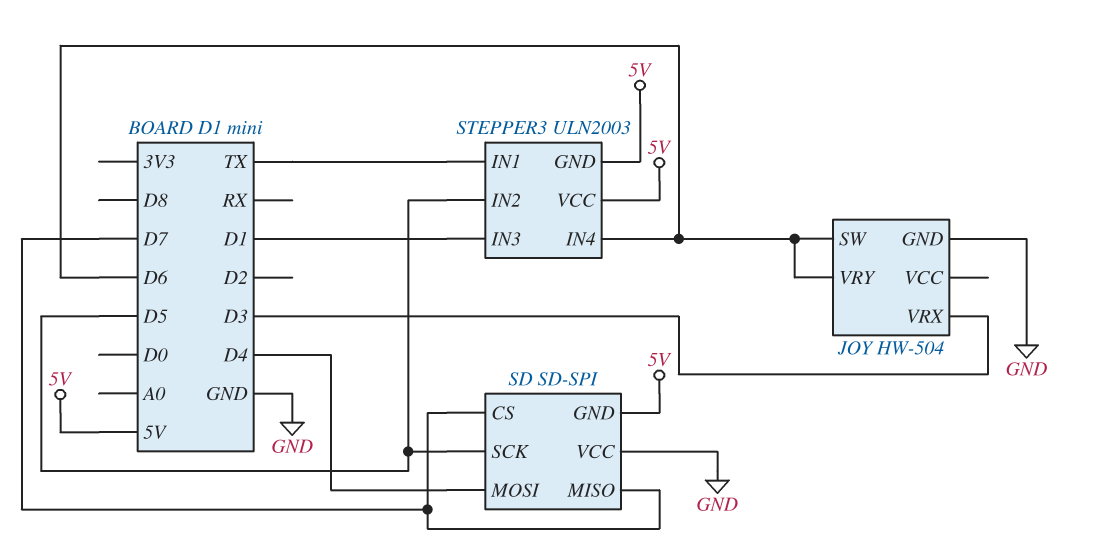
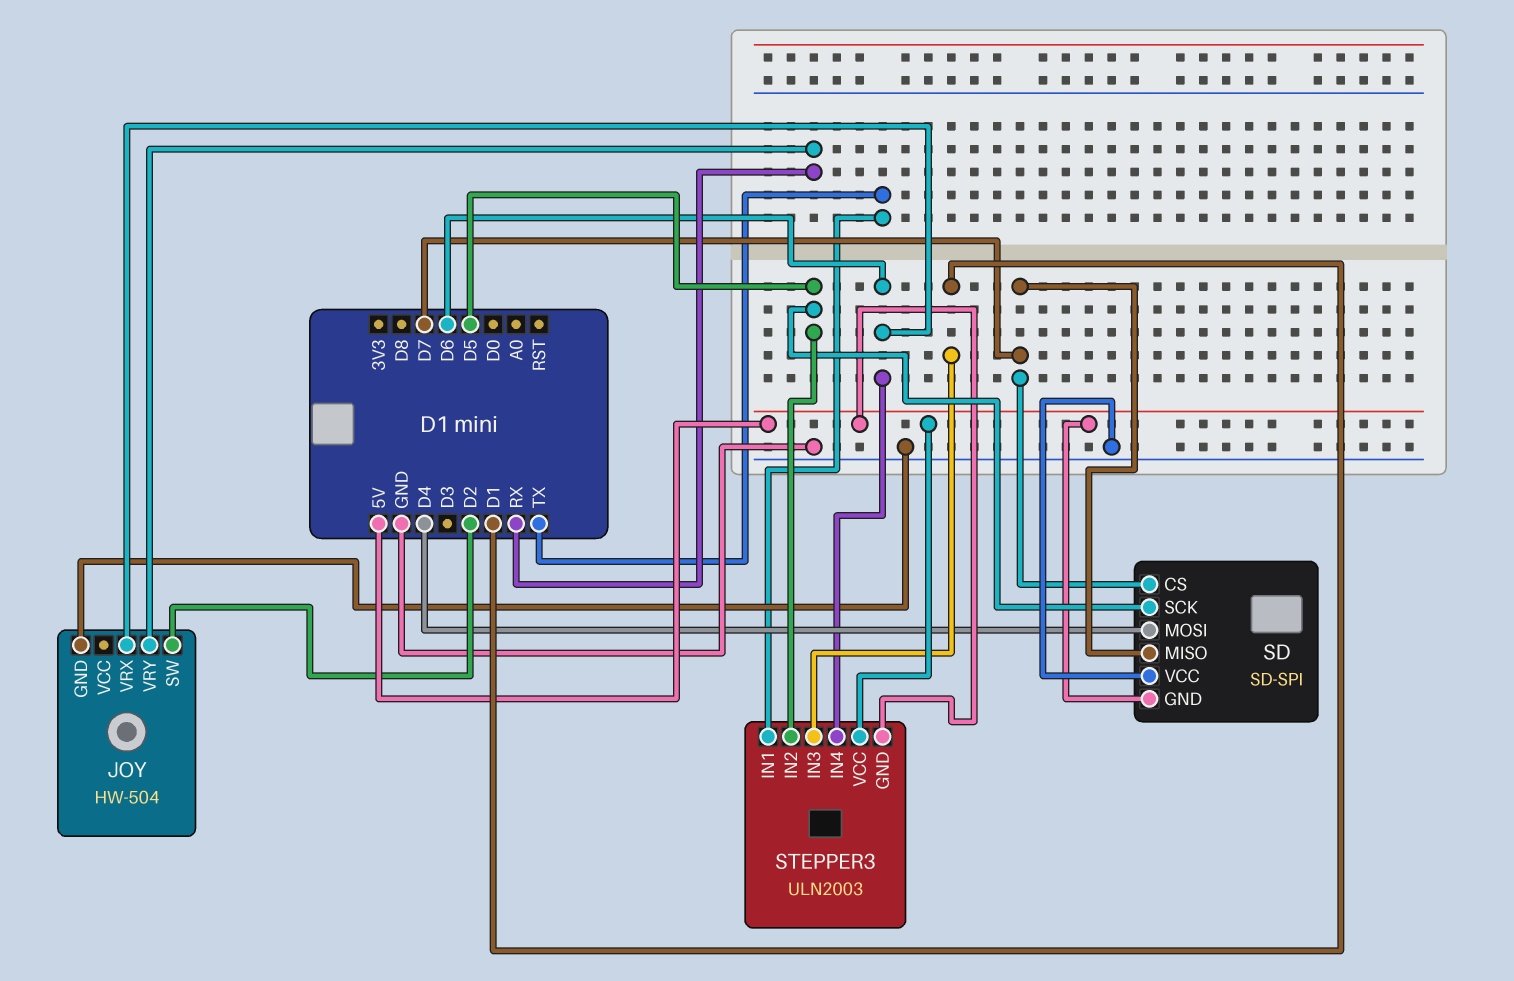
JOY pin SW: D6 -> D2
JOY pin VRX: D3 -> D6
JOY pin VRY: D6 -> RX

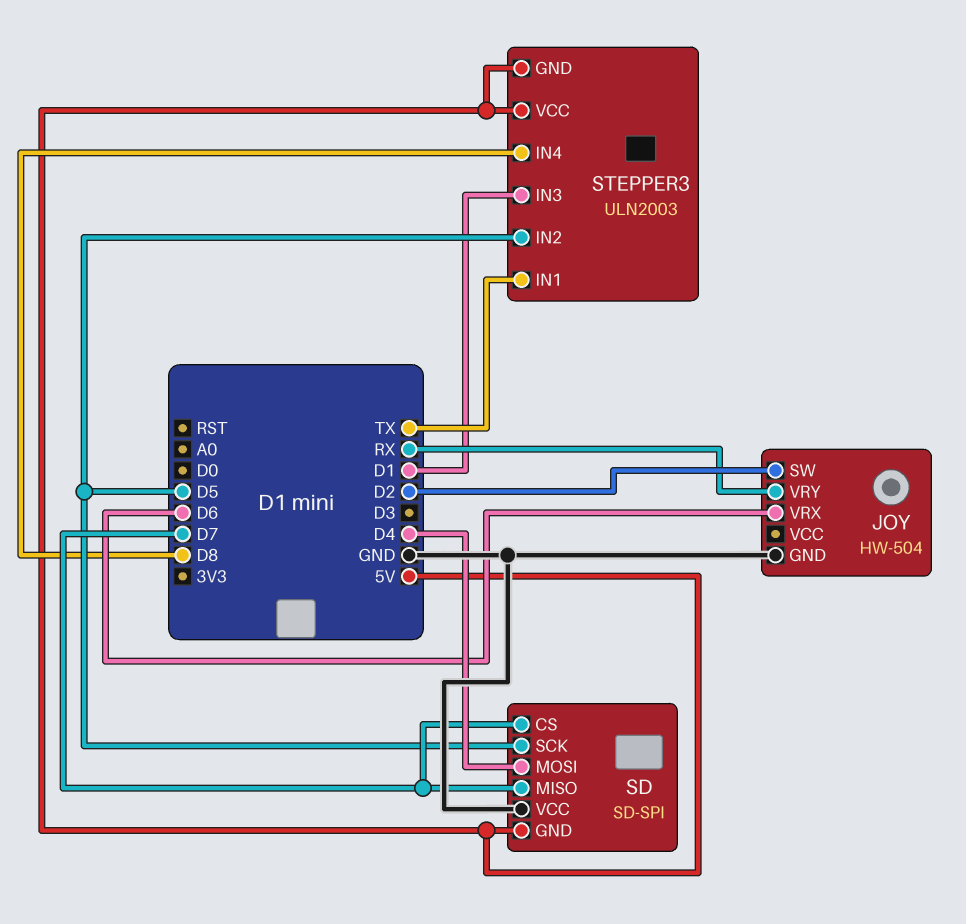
STEPPER3 pin IN4: D6 -> D8

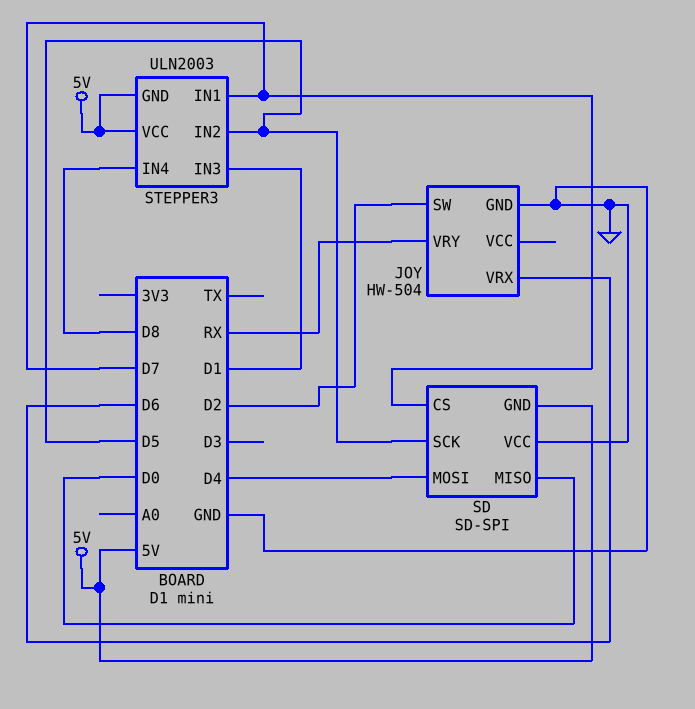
SD pin MISO: D7 -> D0
STEPPER3 pin IN1: TX -> D7

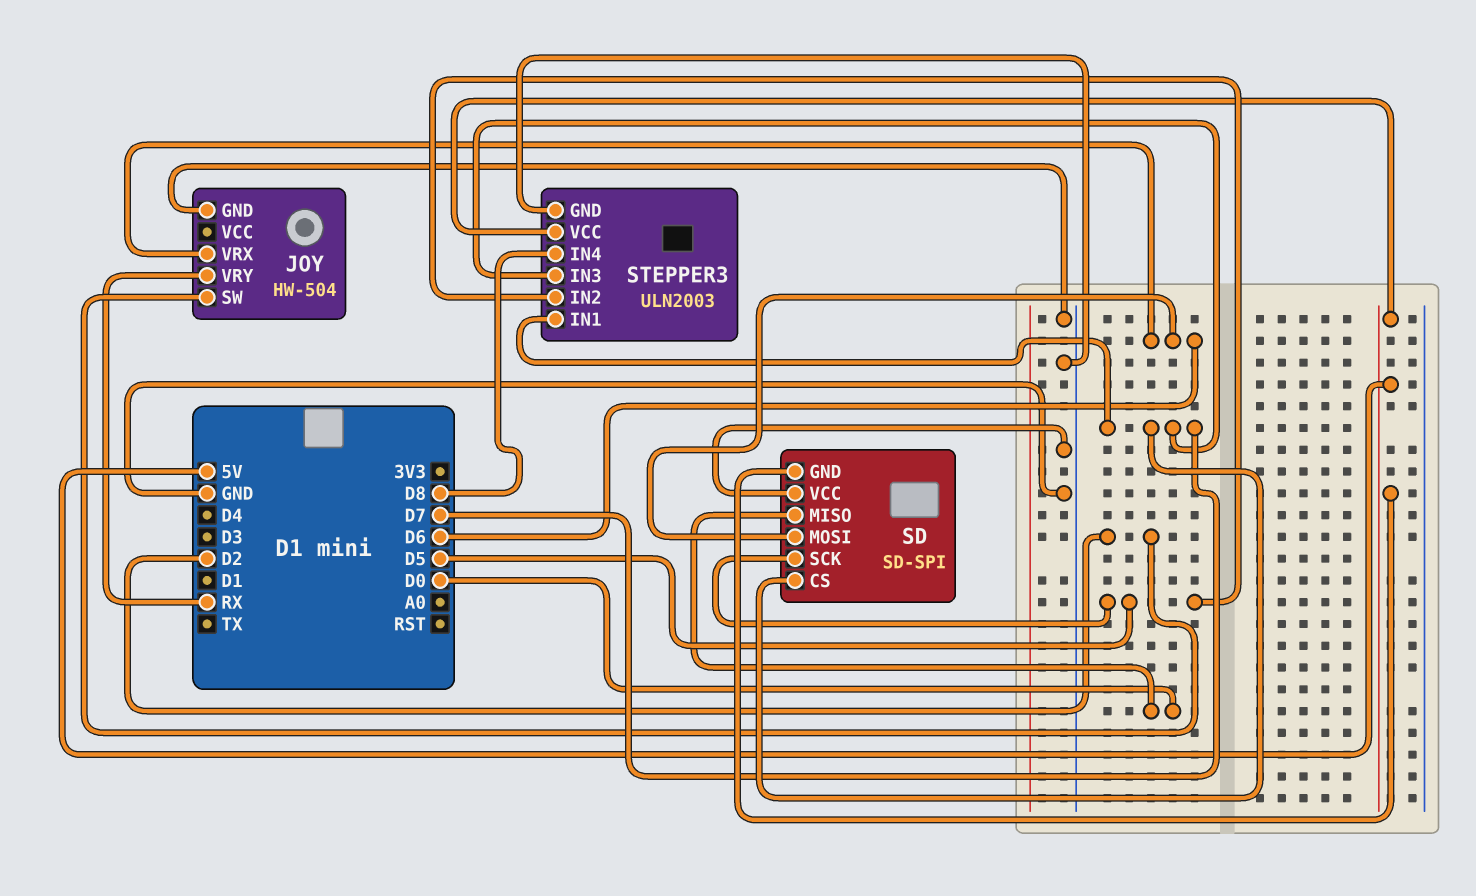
SD pin MOSI: D4 -> D6
STEPPER3 pin GND: 5V -> GND
STEPPER3 pin IN3: D1 -> D7

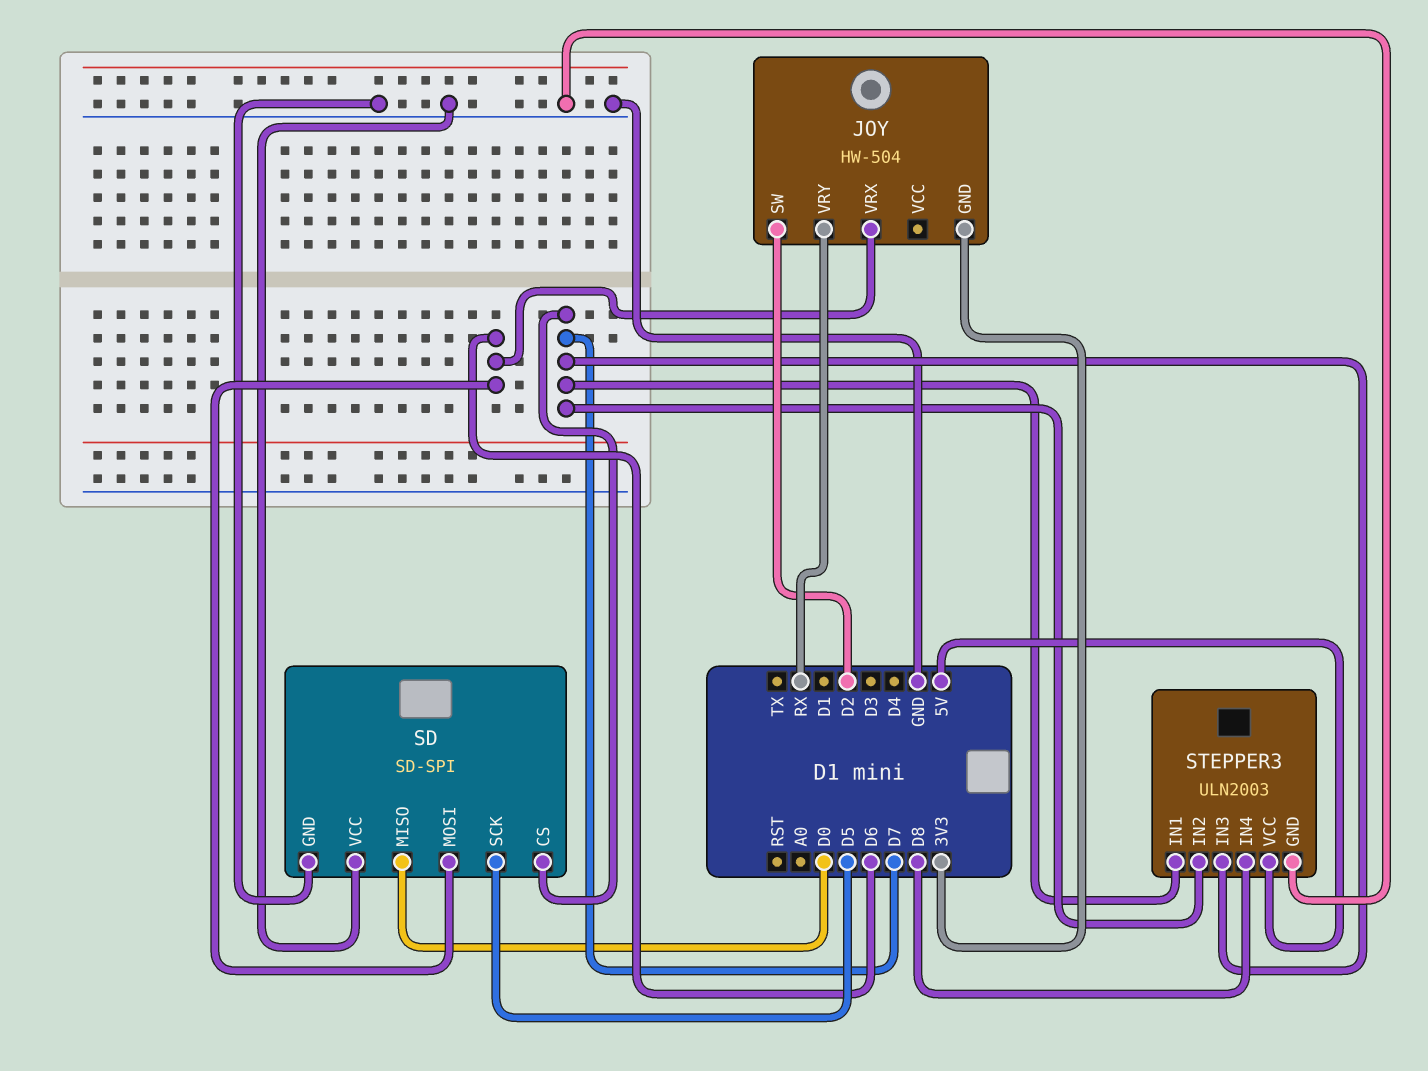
JOY pin GND: GND -> 3V3
SD pin GND: 5V -> GND
STEPPER3 pin IN2: D5 -> D7

